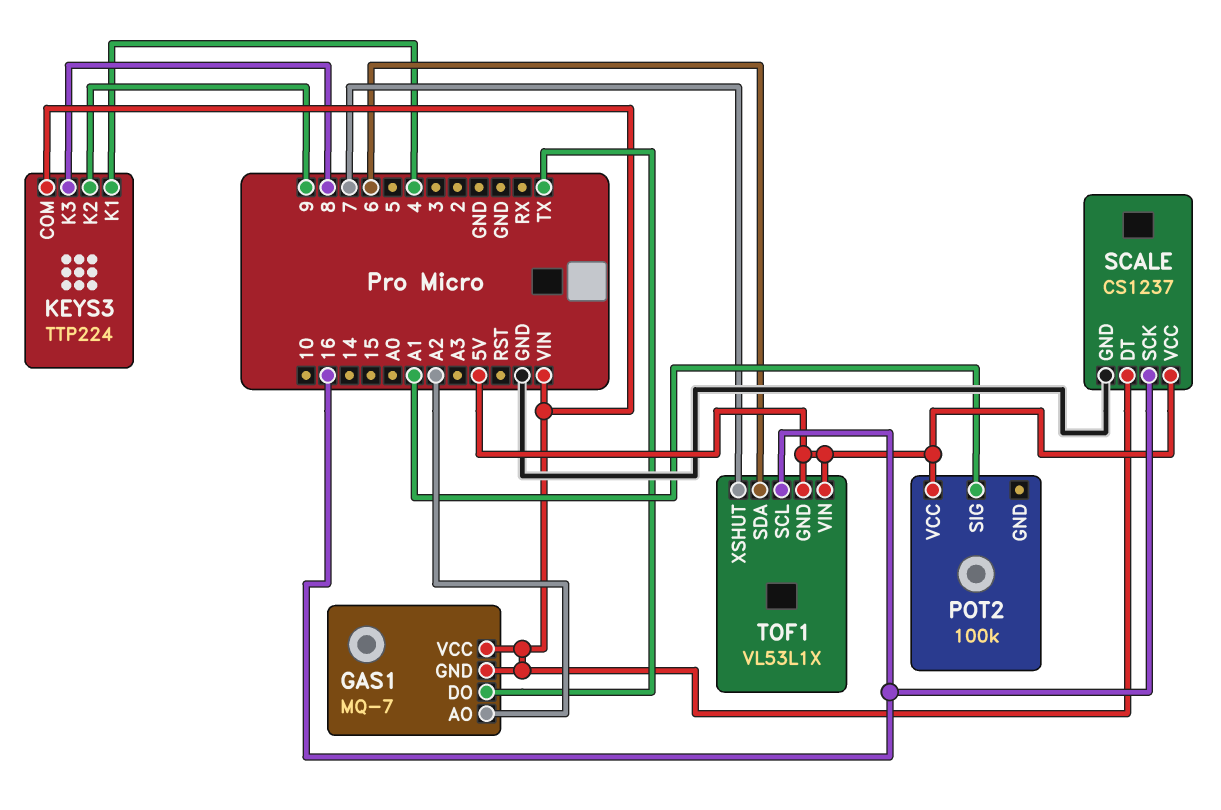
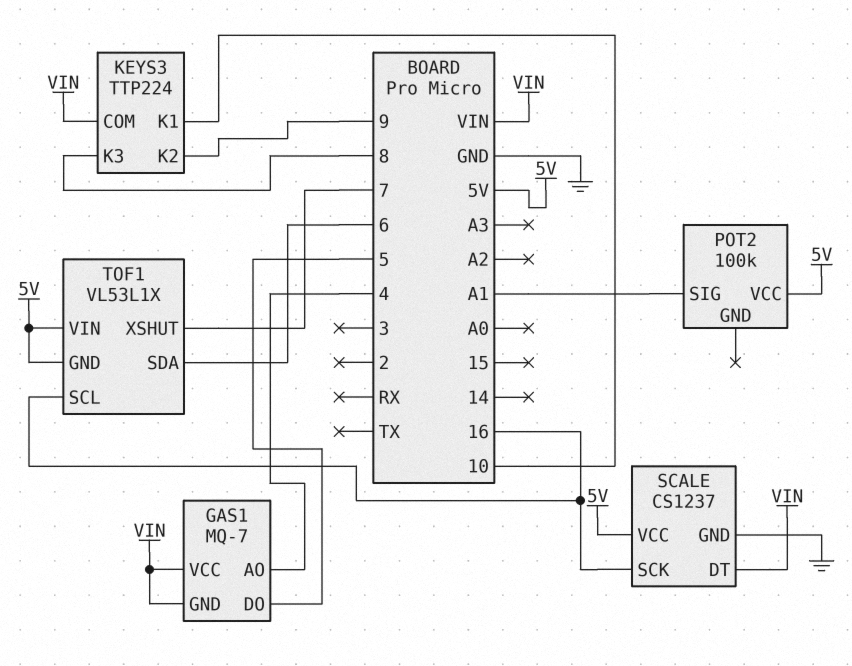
GAS1 pin AO: A2 -> 4
GAS1 pin DO: TX -> 5
KEYS3 pin K1: 4 -> 10

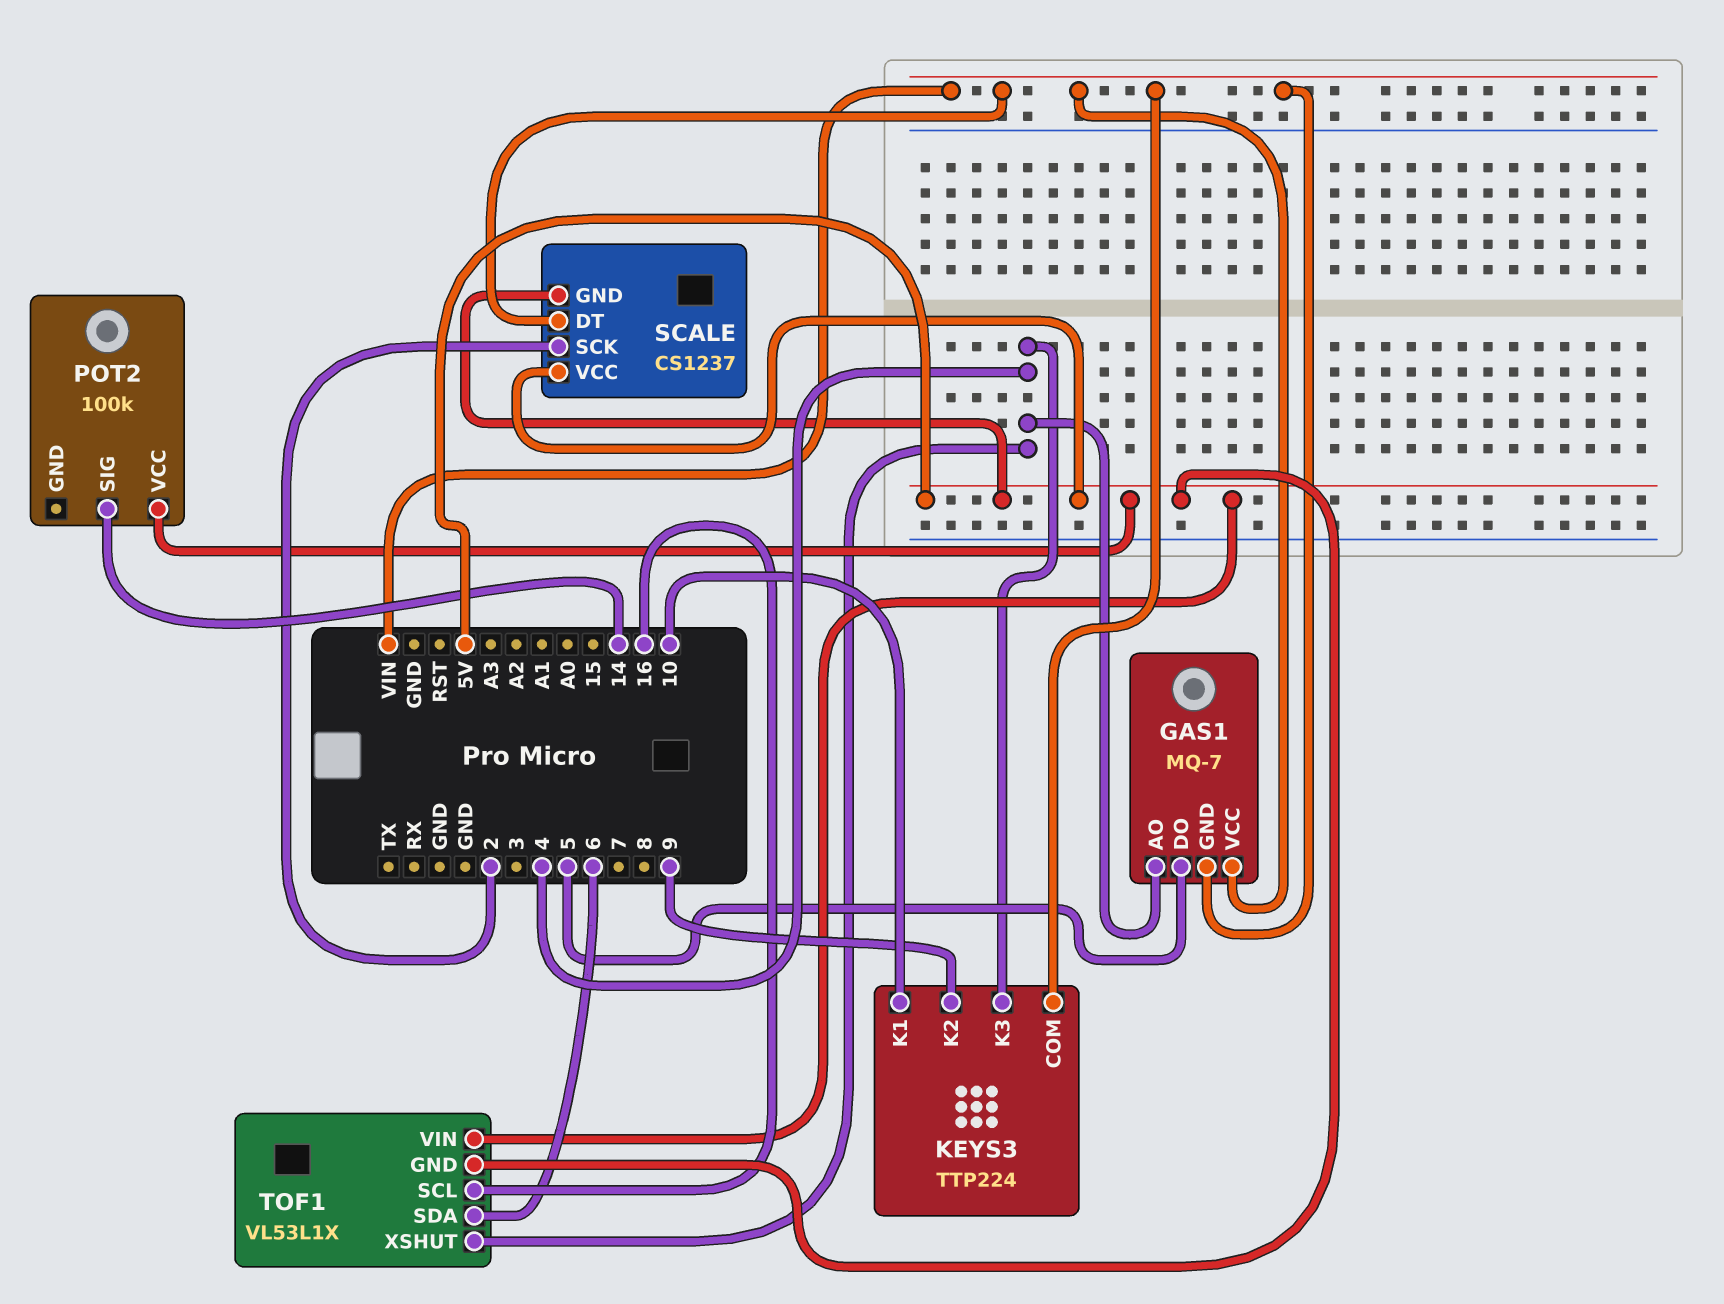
KEYS3 pin K3: 8 -> 4
POT2 pin SIG: A1 -> 14
SCALE pin GND: GND -> 5V
SCALE pin SCK: 16 -> 2
TOF1 pin XSHUT: 7 -> 4

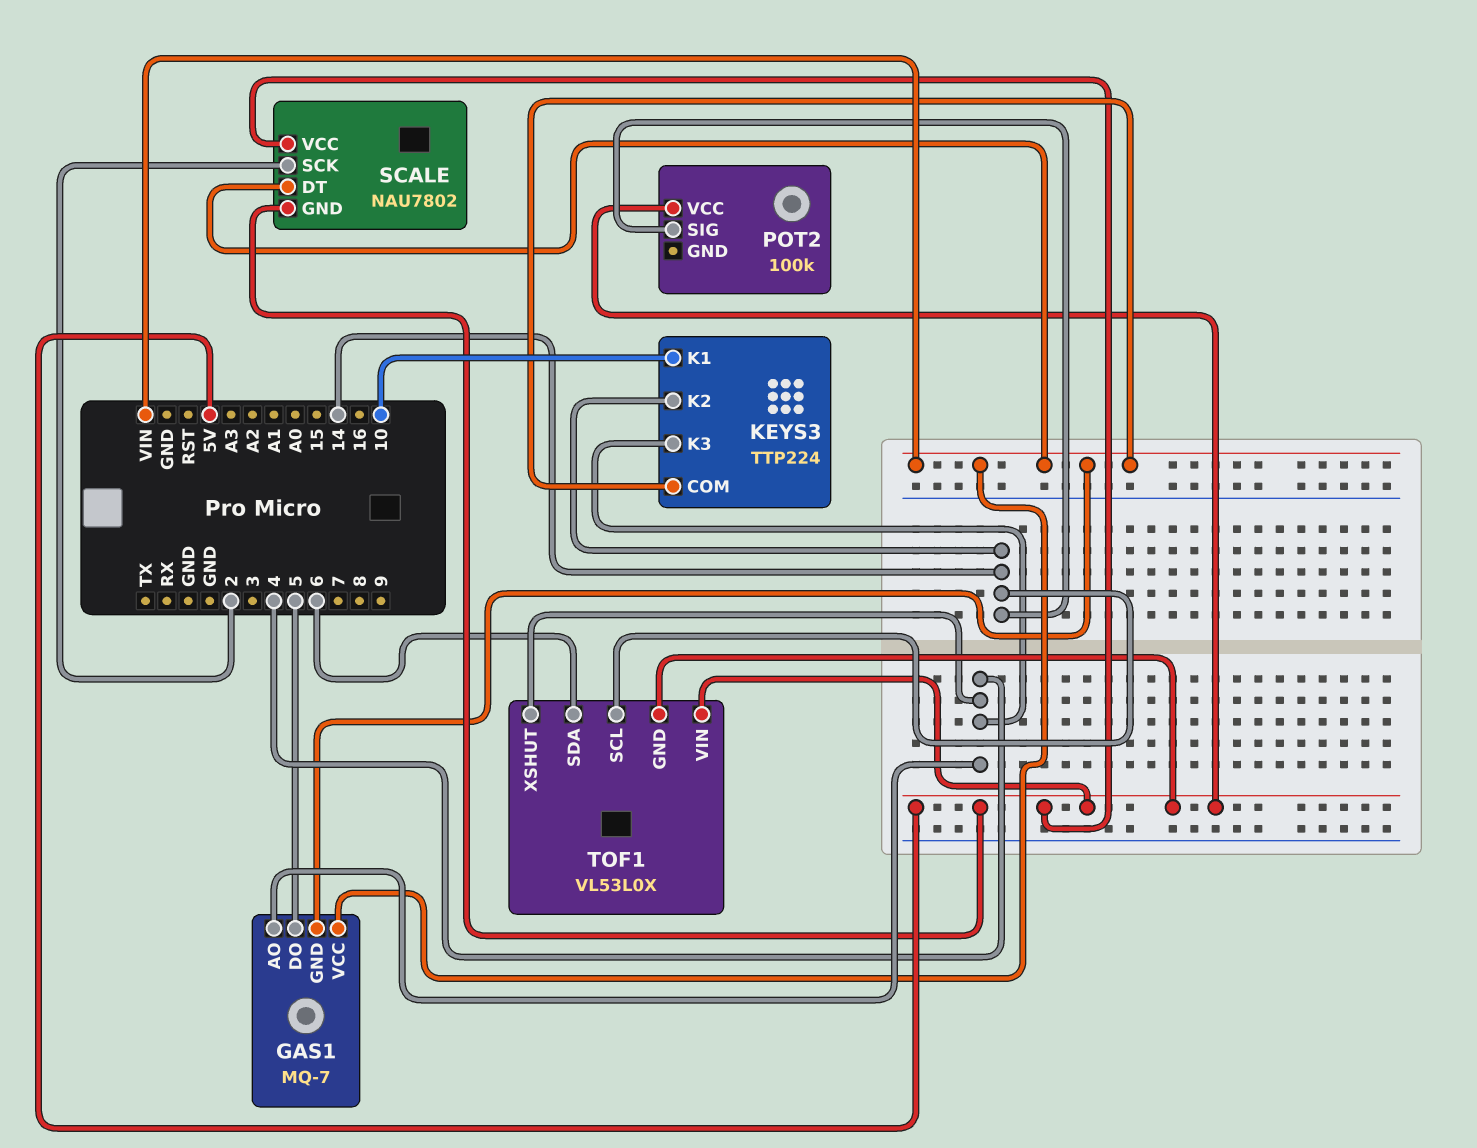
KEYS3 pin K2: 9 -> 14
SCALE: CS1237 -> NAU7802
TOF1: VL53L1X -> VL53L0X
TOF1 pin SCL: 16 -> 14

